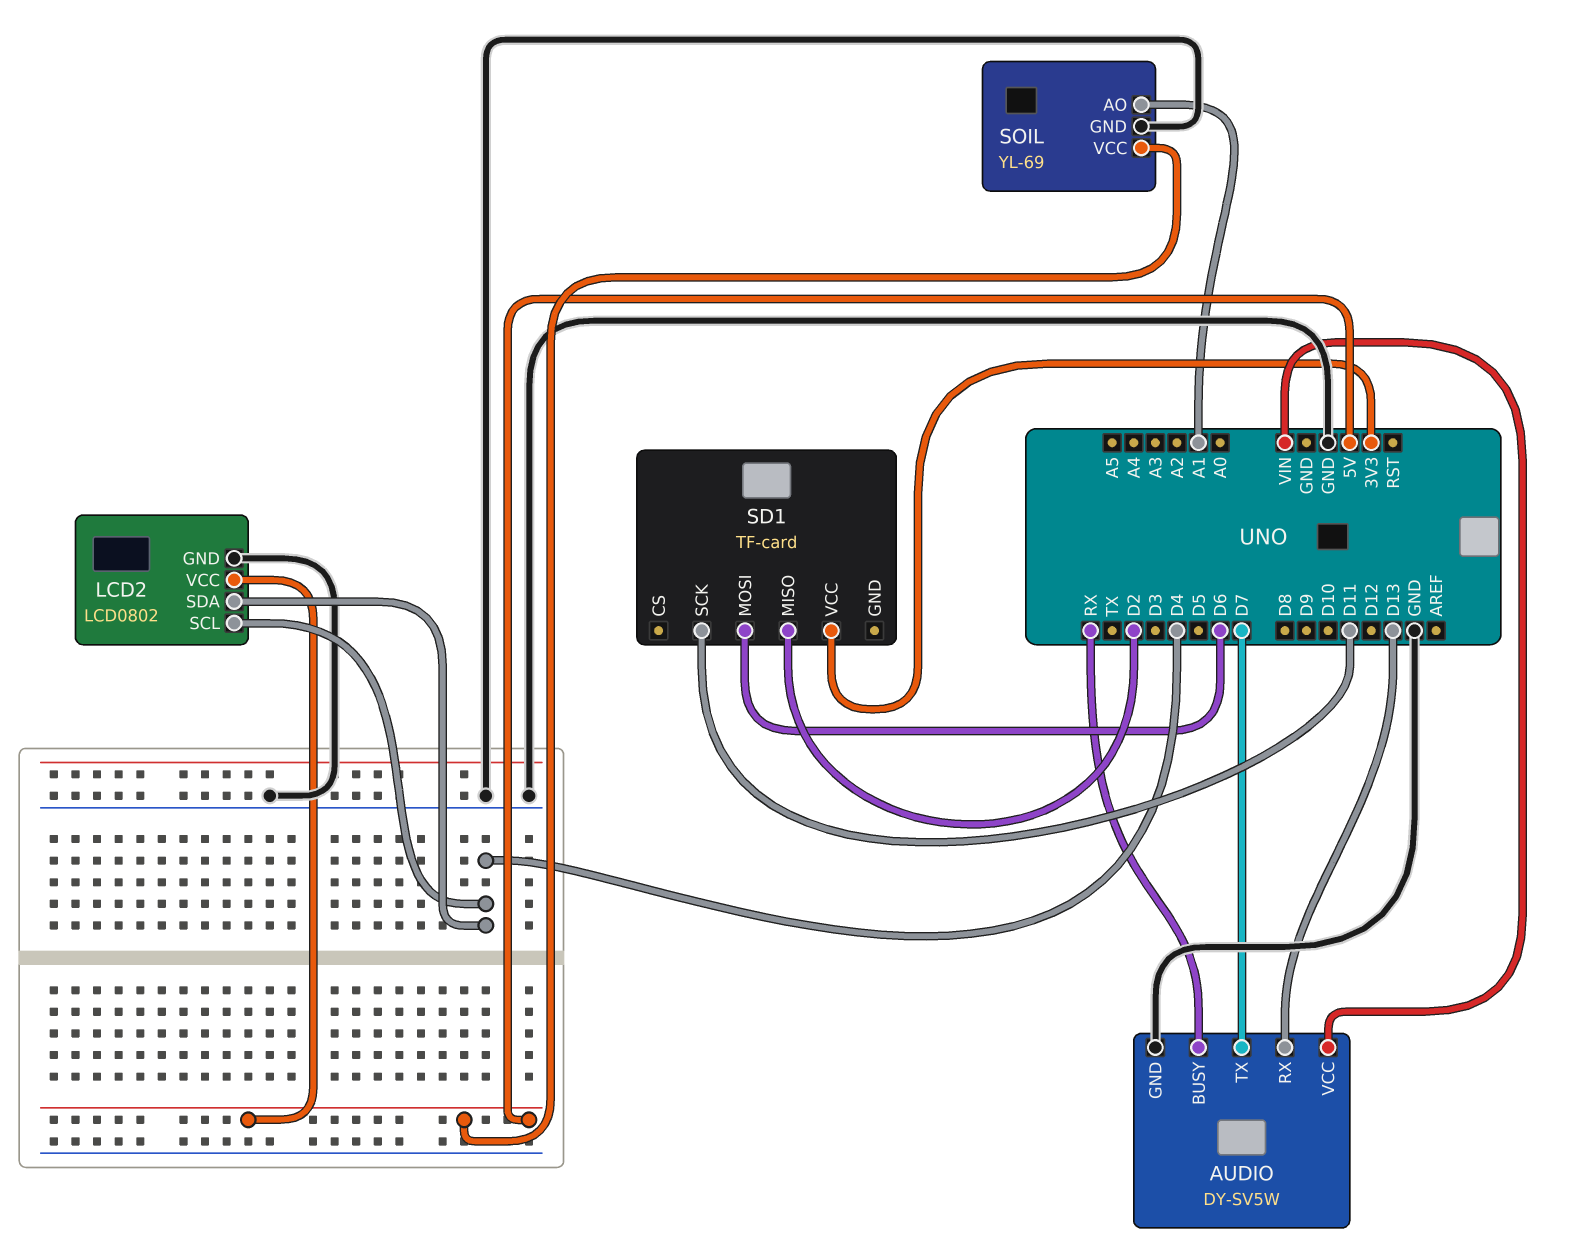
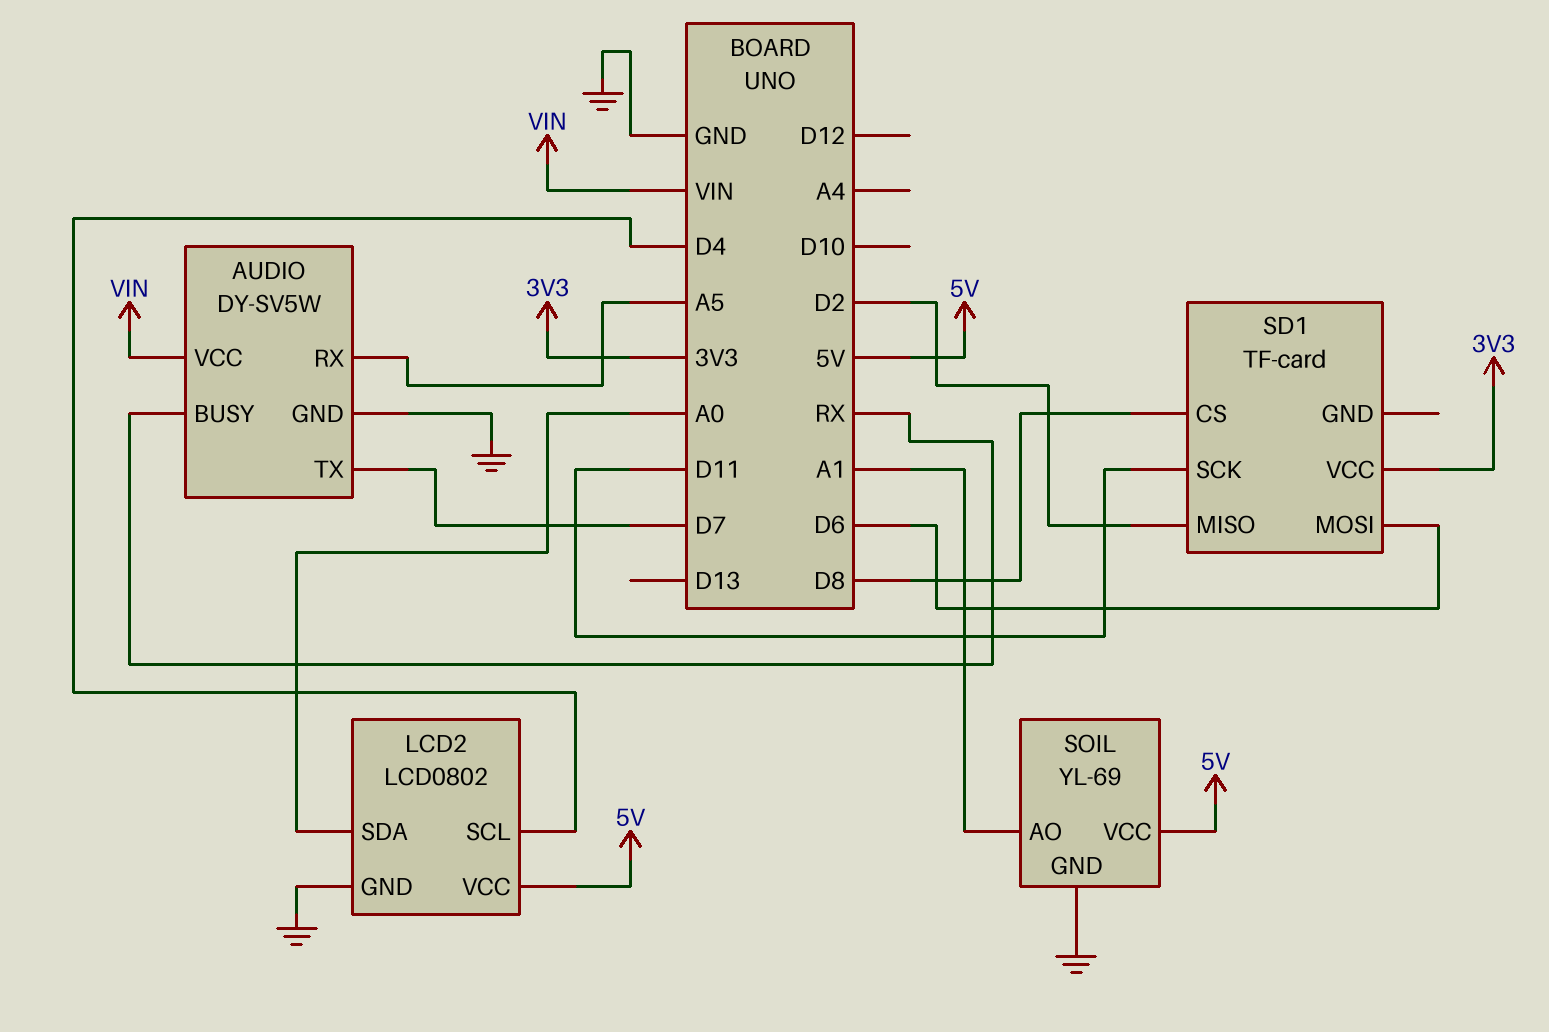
AUDIO pin RX: D13 -> A5
LCD2 pin SDA: D4 -> A0
SD1 pin CS: none -> D8

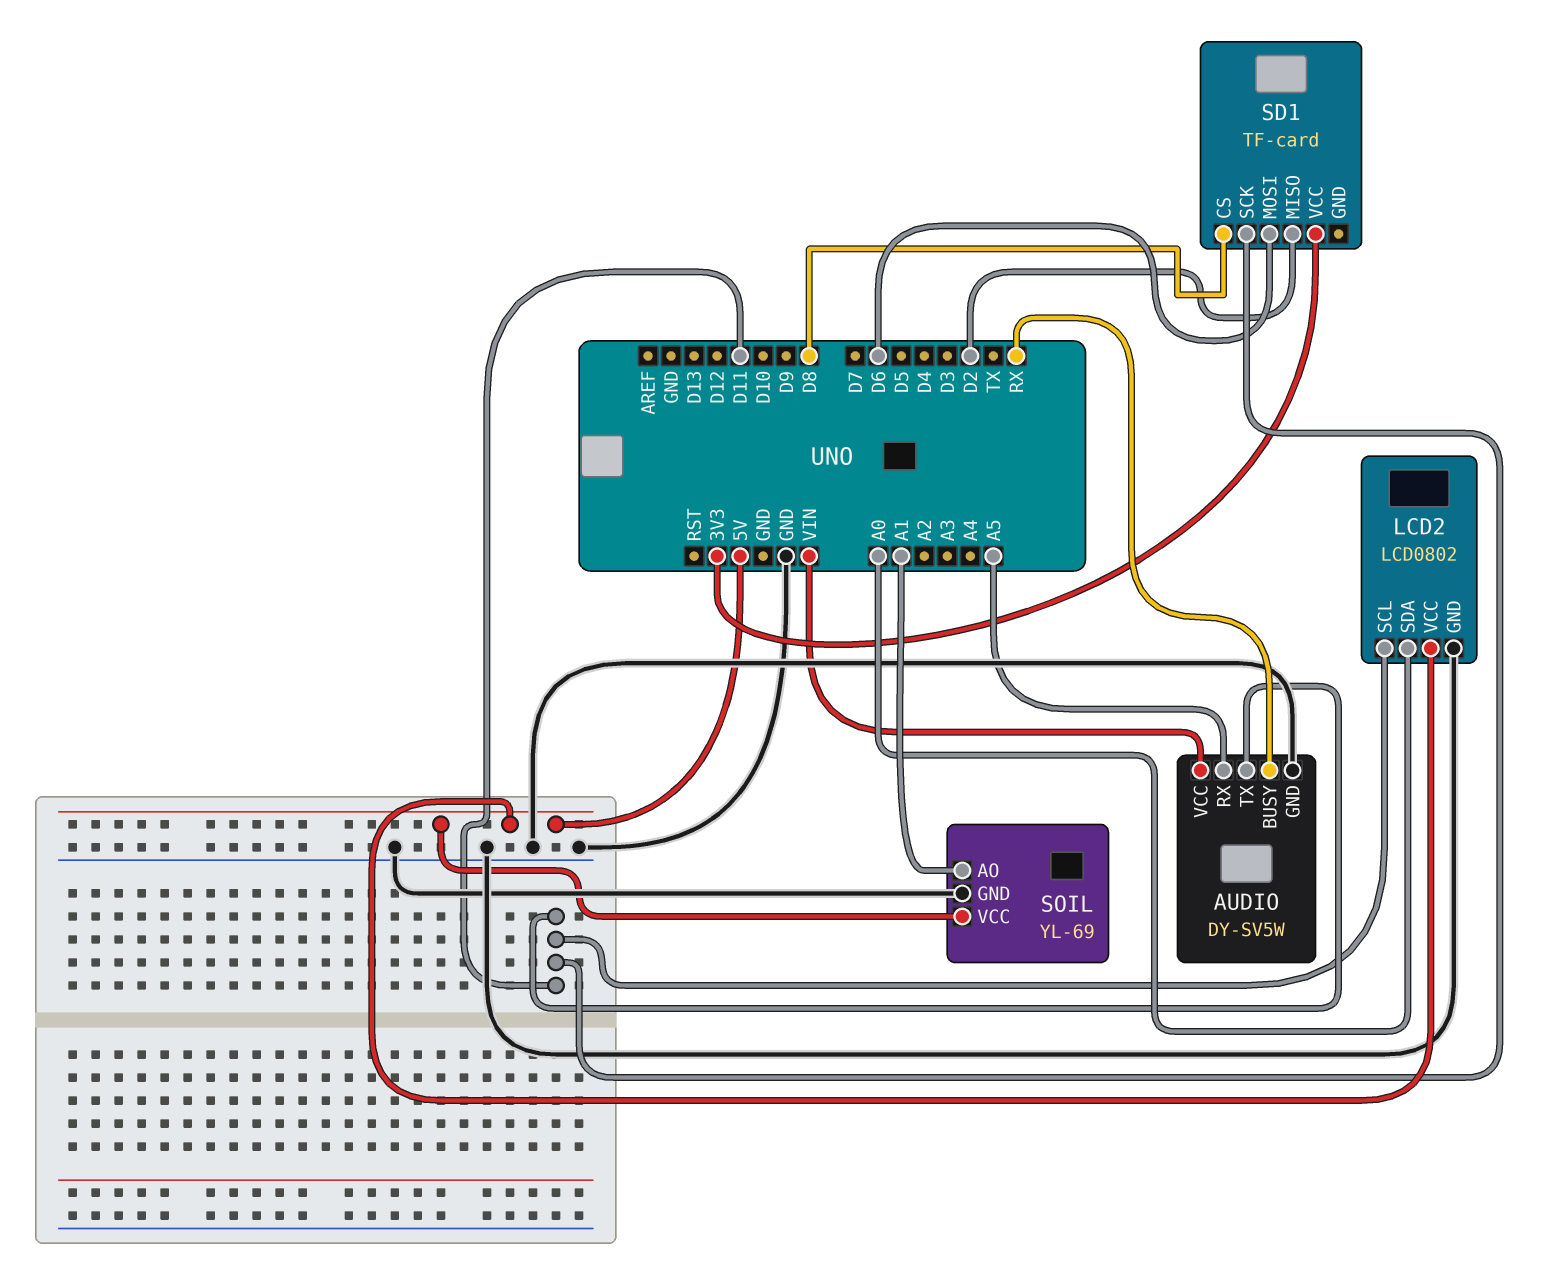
AUDIO pin TX: D7 -> D11
LCD2 pin SCL: D4 -> D11

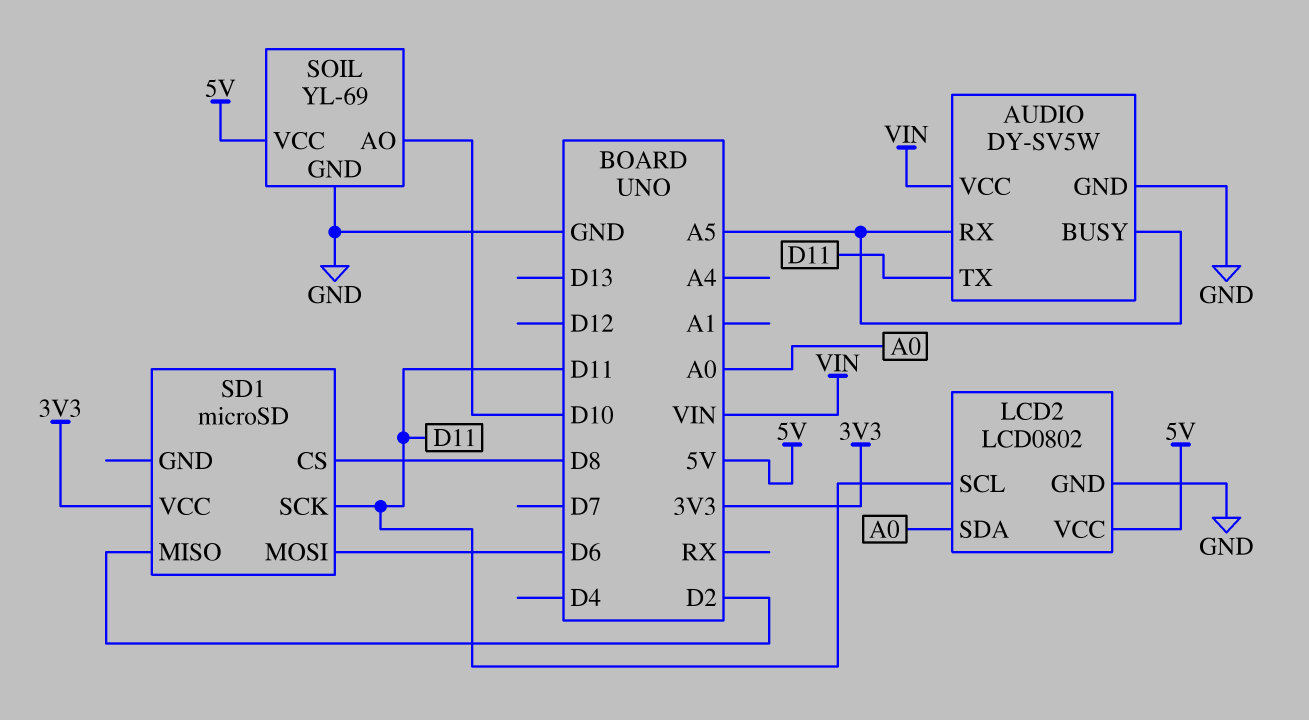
AUDIO pin BUSY: RX -> A5
SD1: TF-card -> microSD
SOIL pin AO: A1 -> D10

